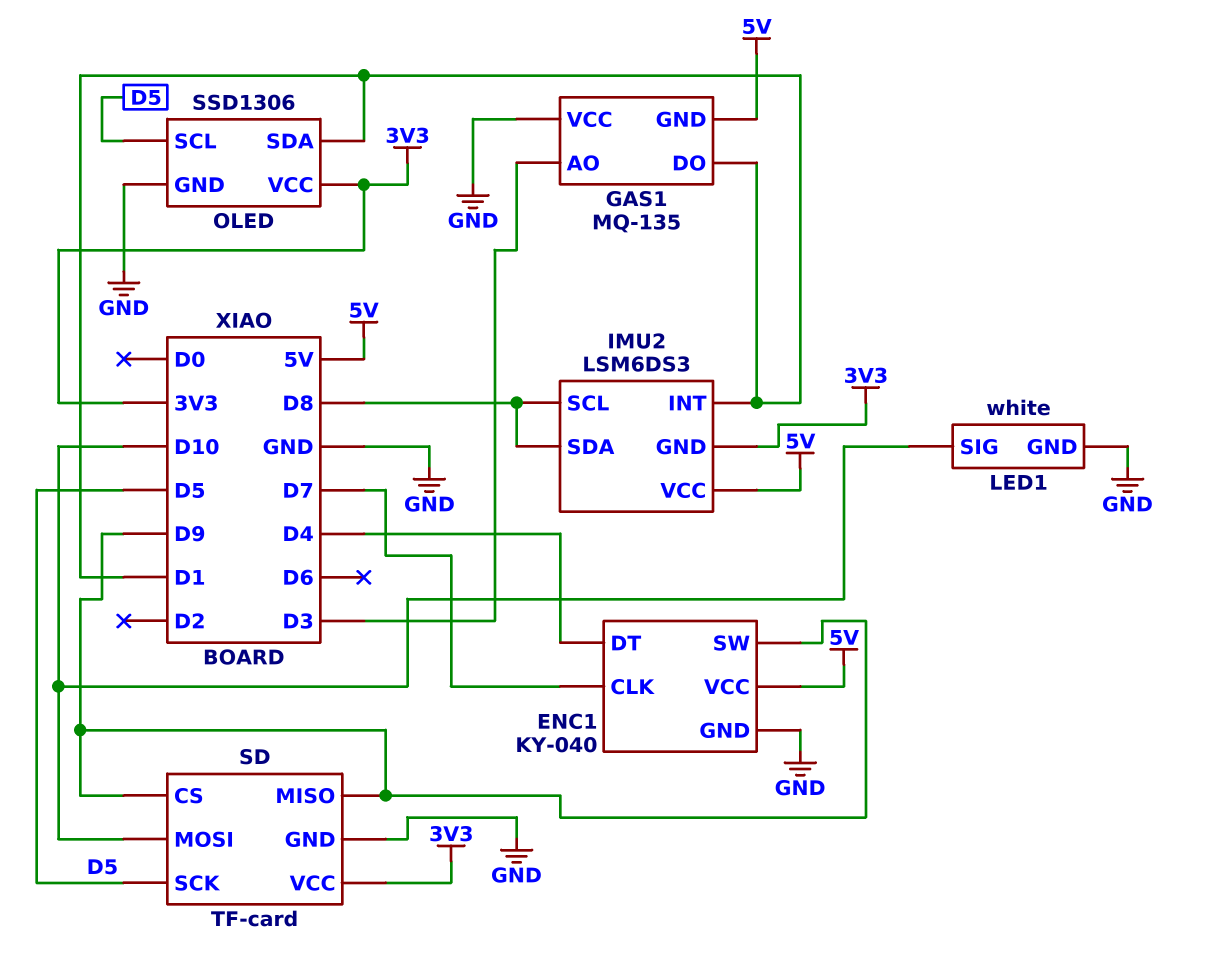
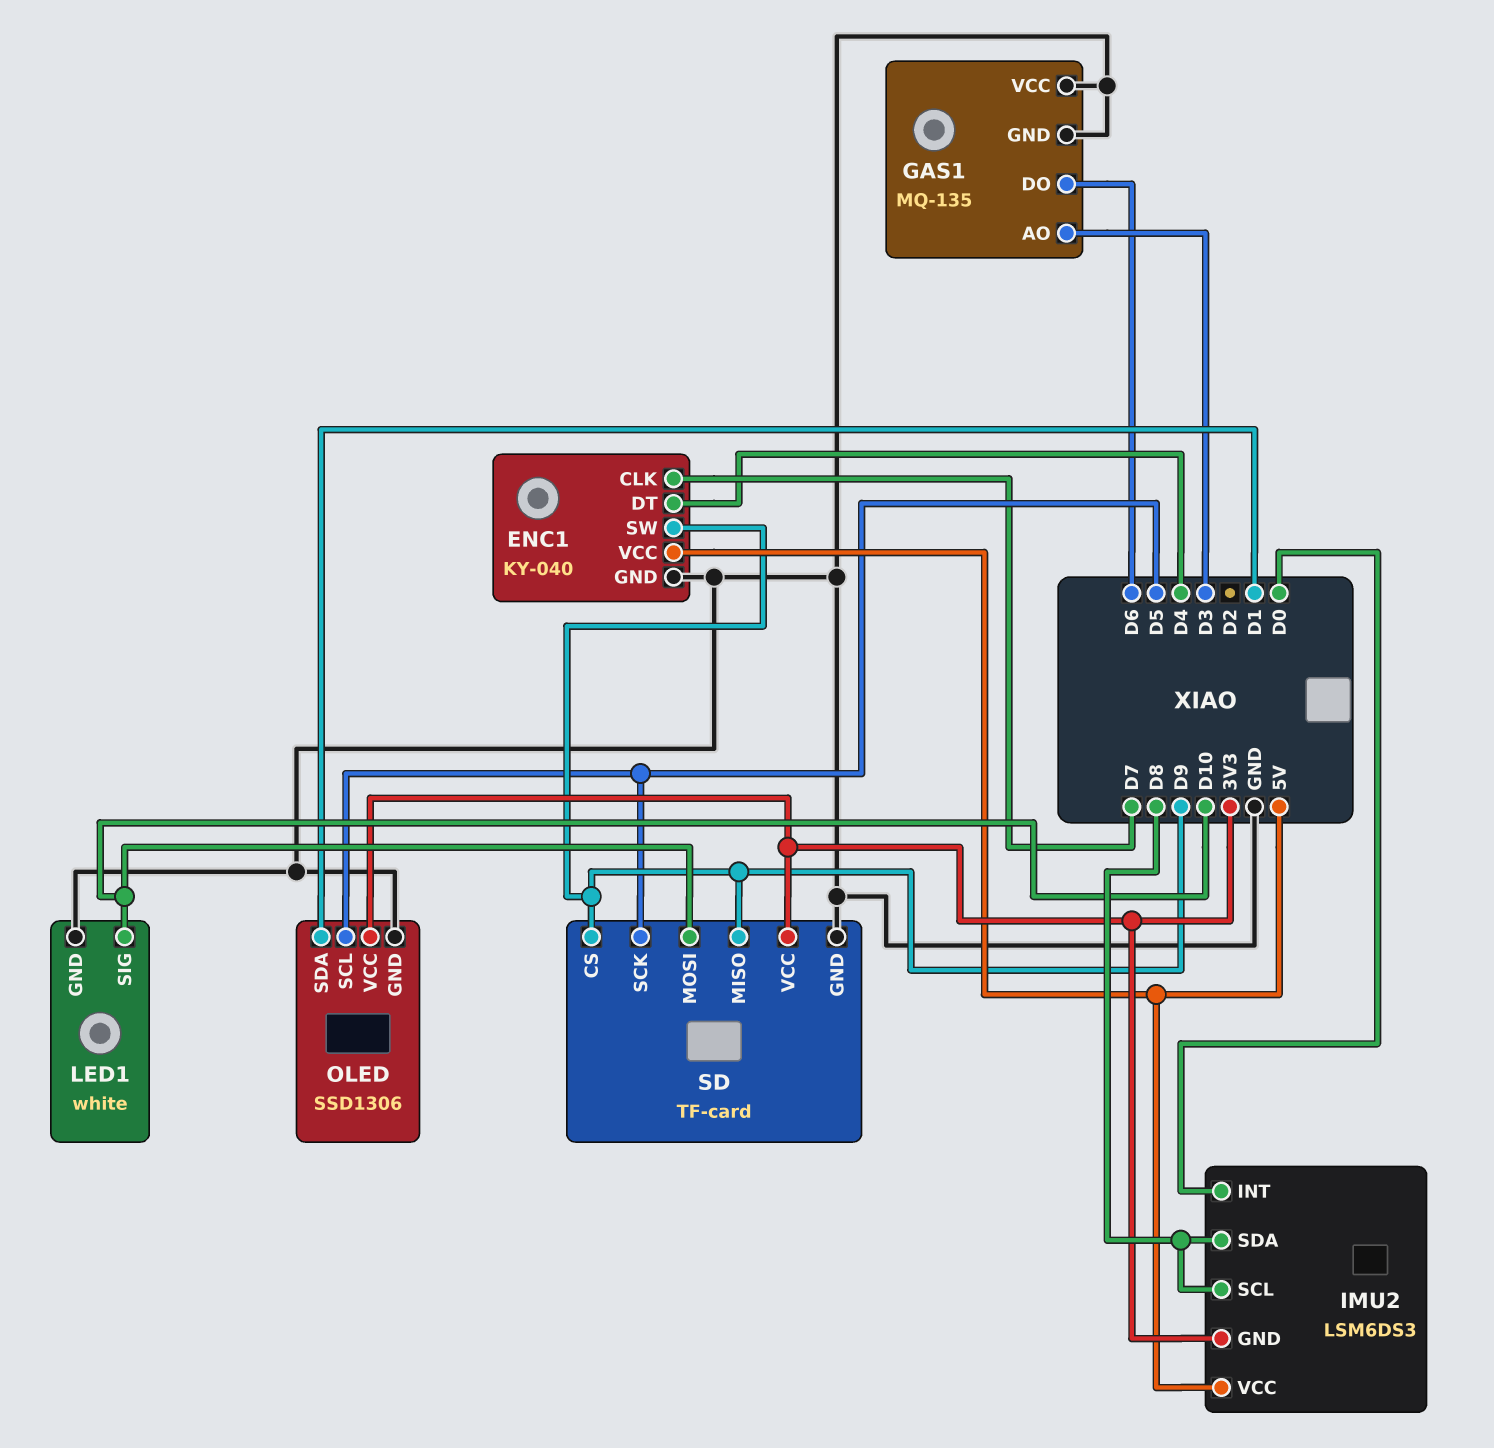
GAS1 pin DO: D1 -> D6
GAS1 pin GND: 5V -> GND
IMU2 pin INT: D1 -> D0

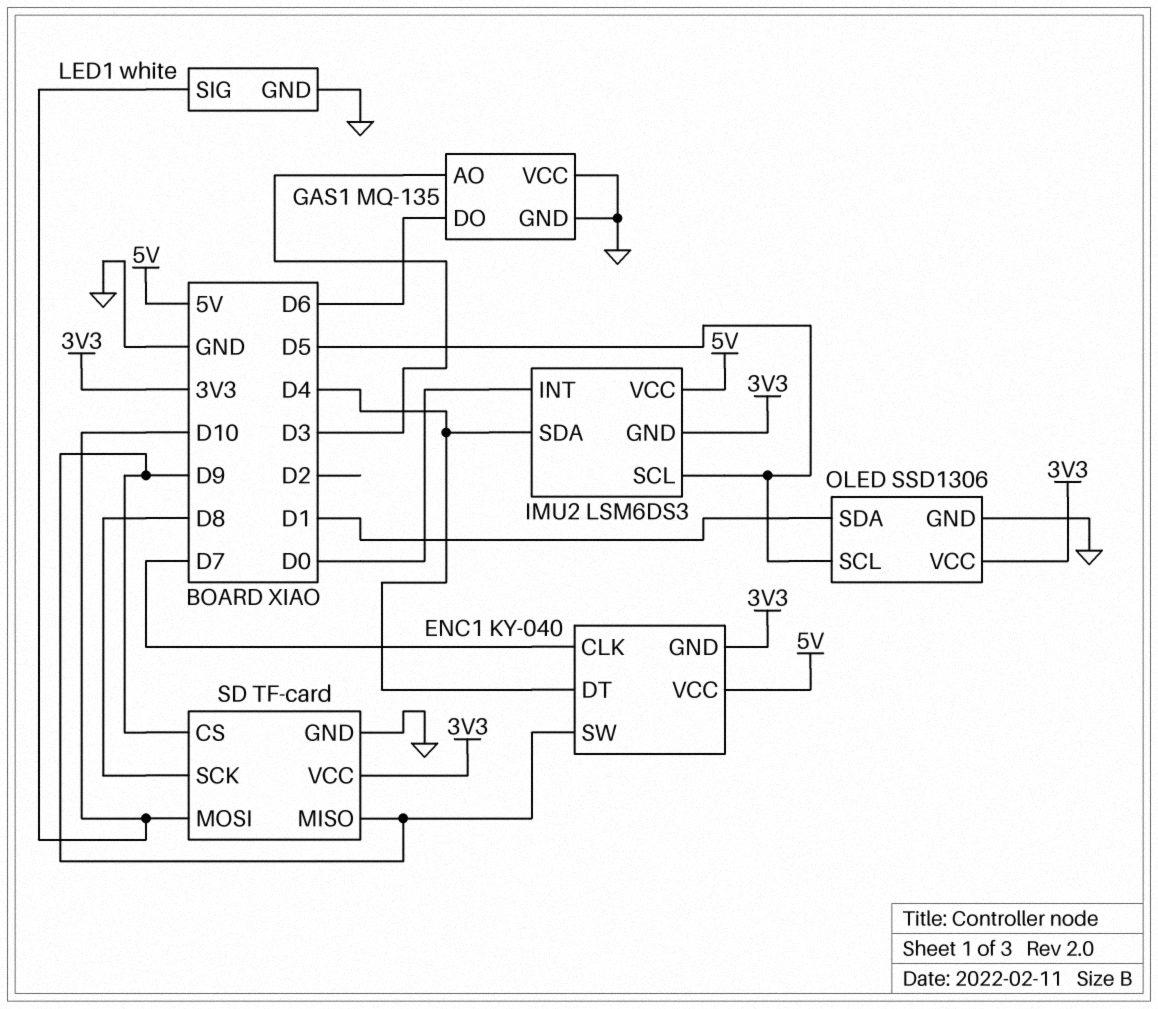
ENC1 pin GND: GND -> 3V3
IMU2 pin SCL: D8 -> D5
IMU2 pin SDA: D8 -> D4
SD pin SCK: D5 -> D8

